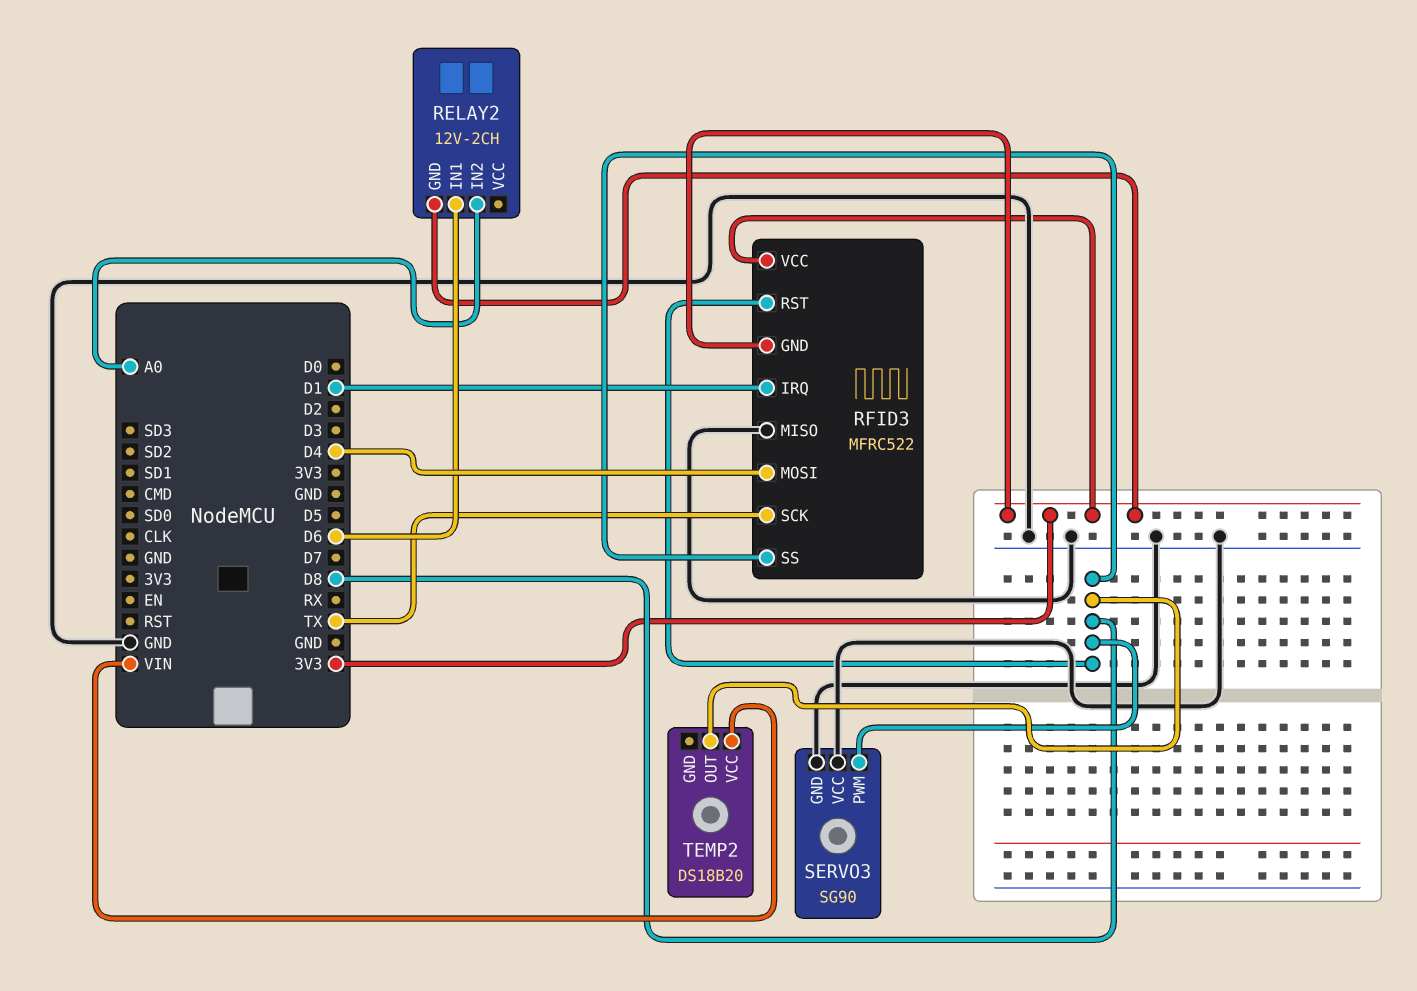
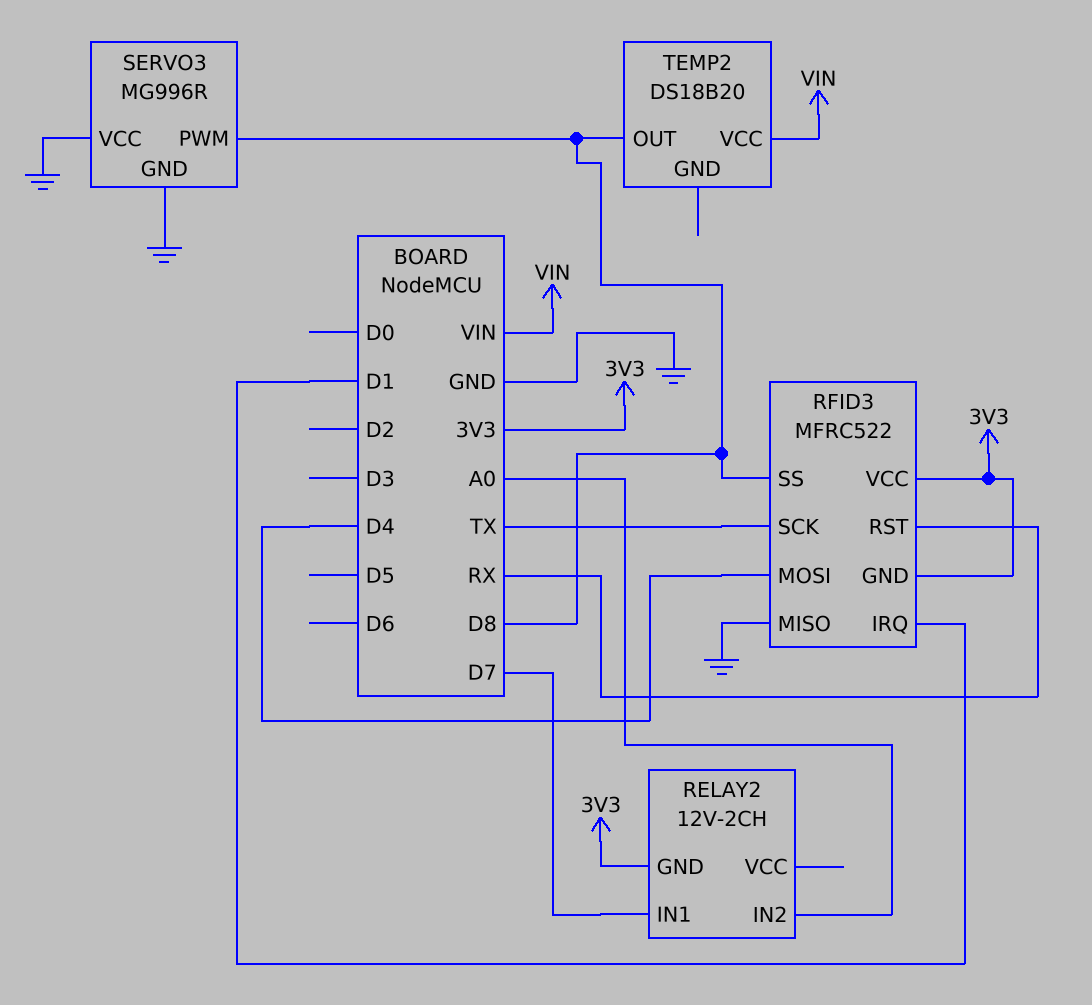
RELAY2 pin IN1: D6 -> D7
RFID3 pin RST: D8 -> RX
SERVO3: SG90 -> MG996R

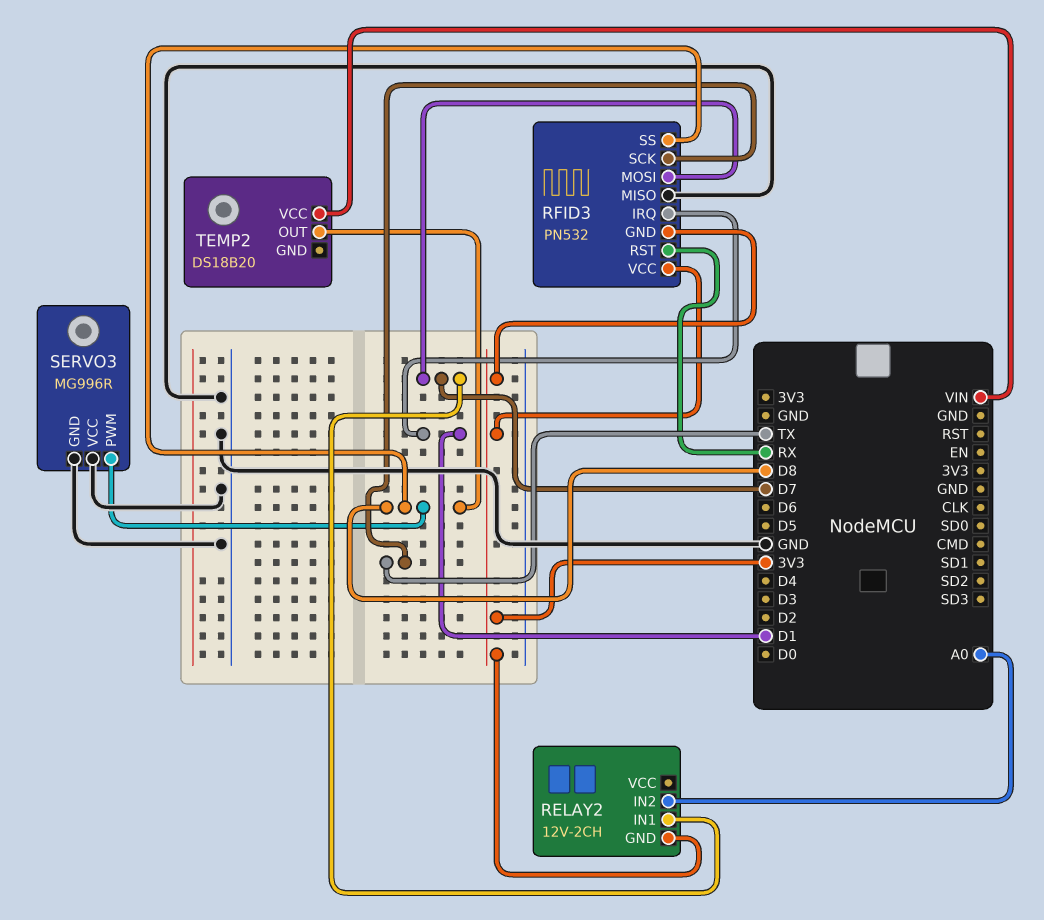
RFID3: MFRC522 -> PN532
RFID3 pin MOSI: D4 -> D7

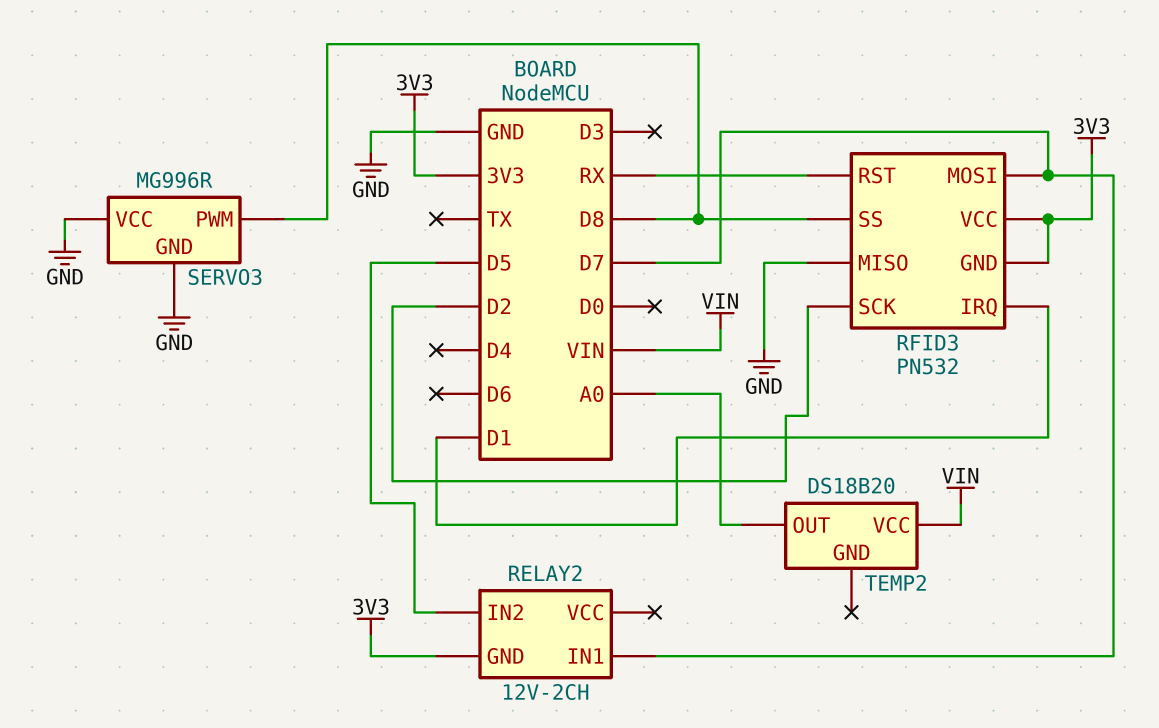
RELAY2 pin IN2: A0 -> D5
RFID3 pin SCK: TX -> D2
TEMP2 pin OUT: D8 -> A0

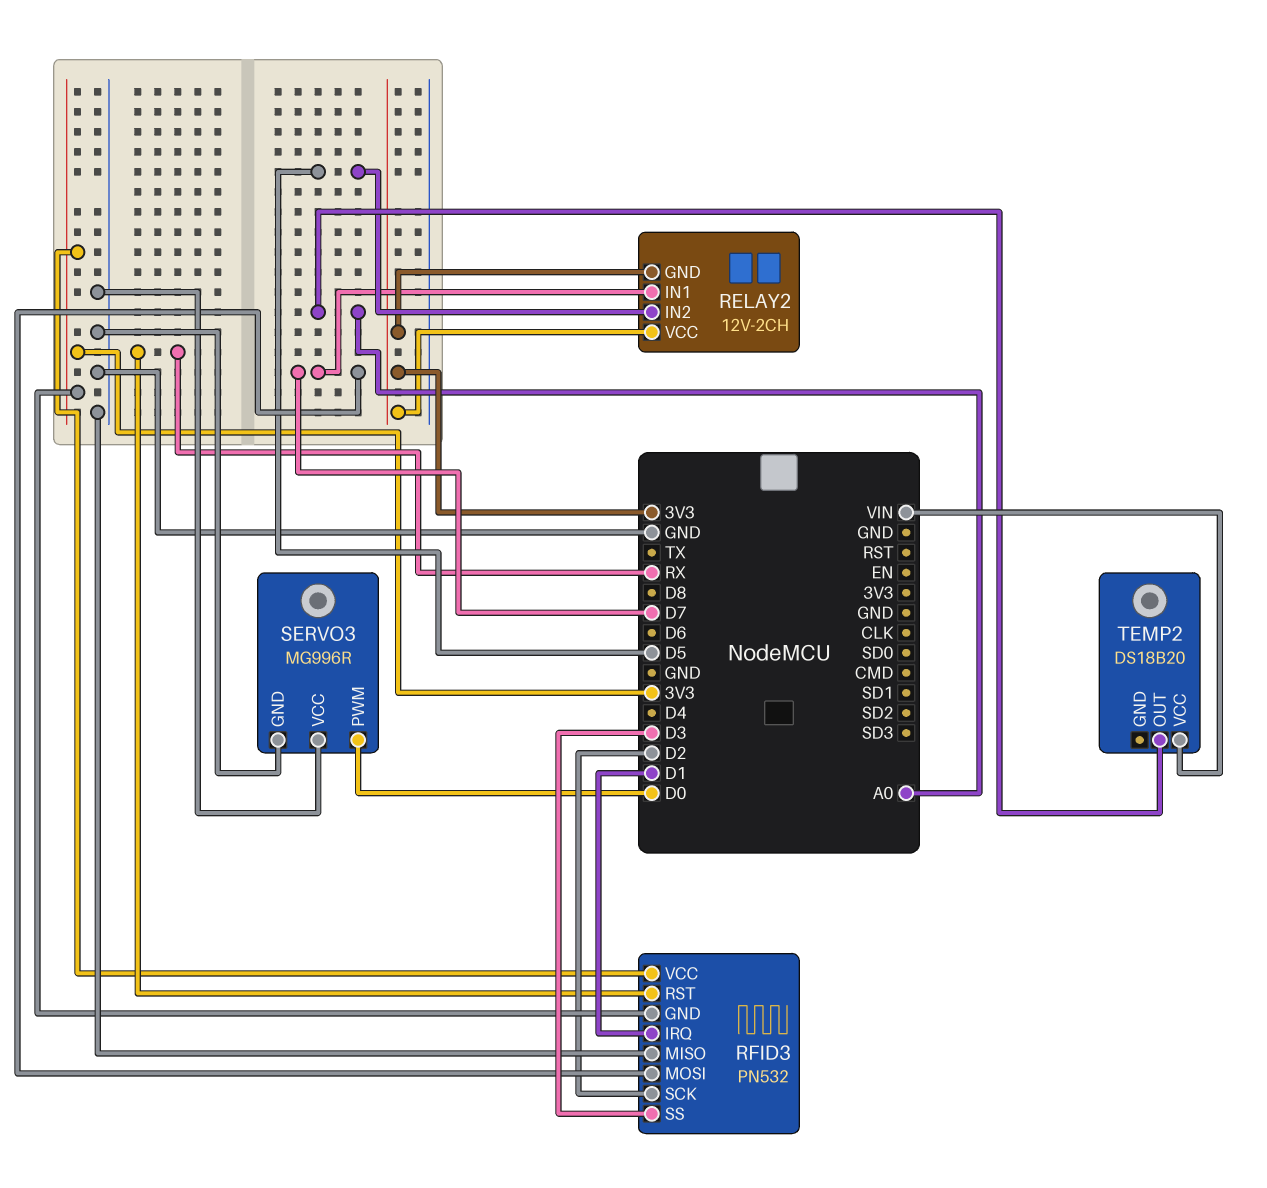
RELAY2 pin VCC: none -> 3V3
RFID3 pin SS: D8 -> D3
SERVO3 pin PWM: D8 -> D0

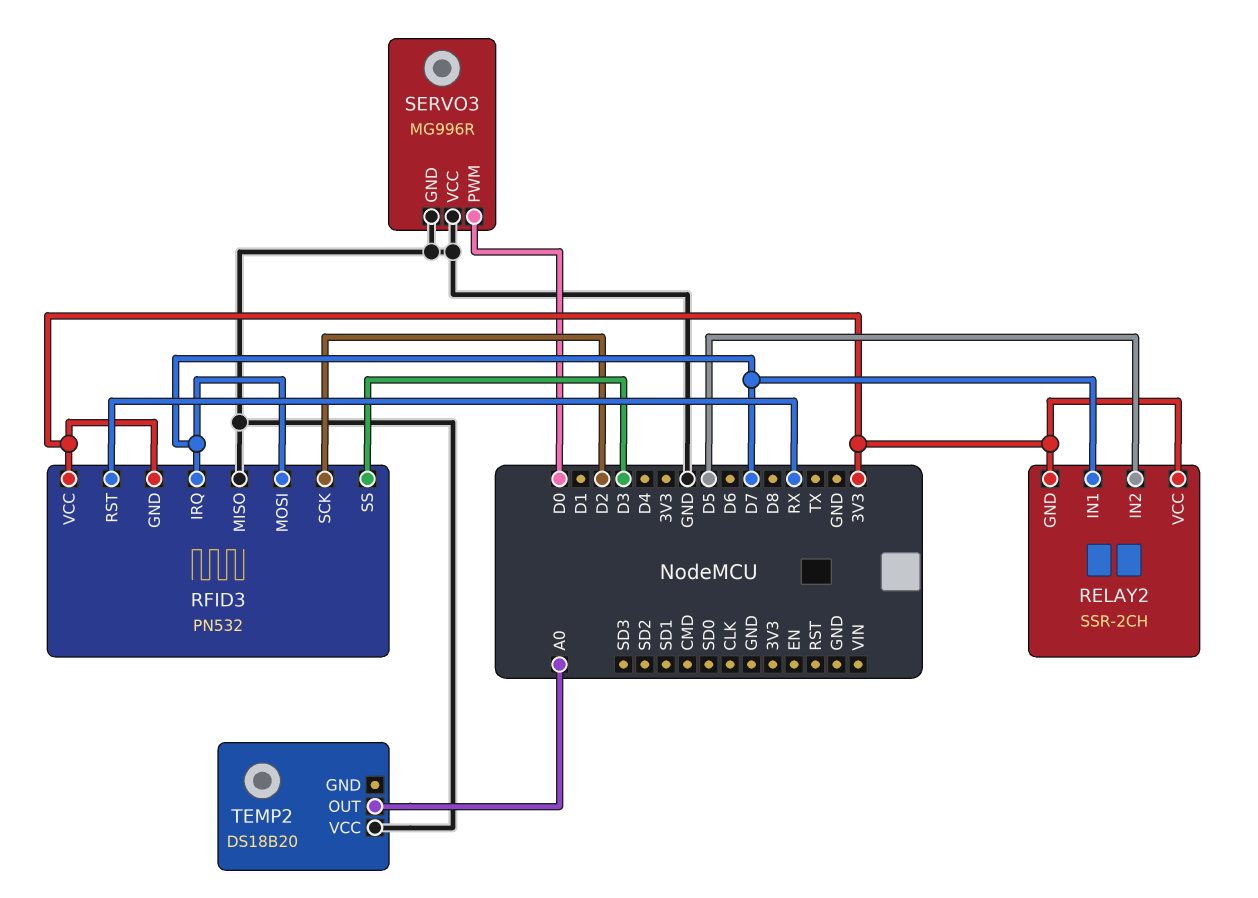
RELAY2: 12V-2CH -> SSR-2CH
RFID3 pin IRQ: D1 -> D7
TEMP2 pin VCC: VIN -> GND

